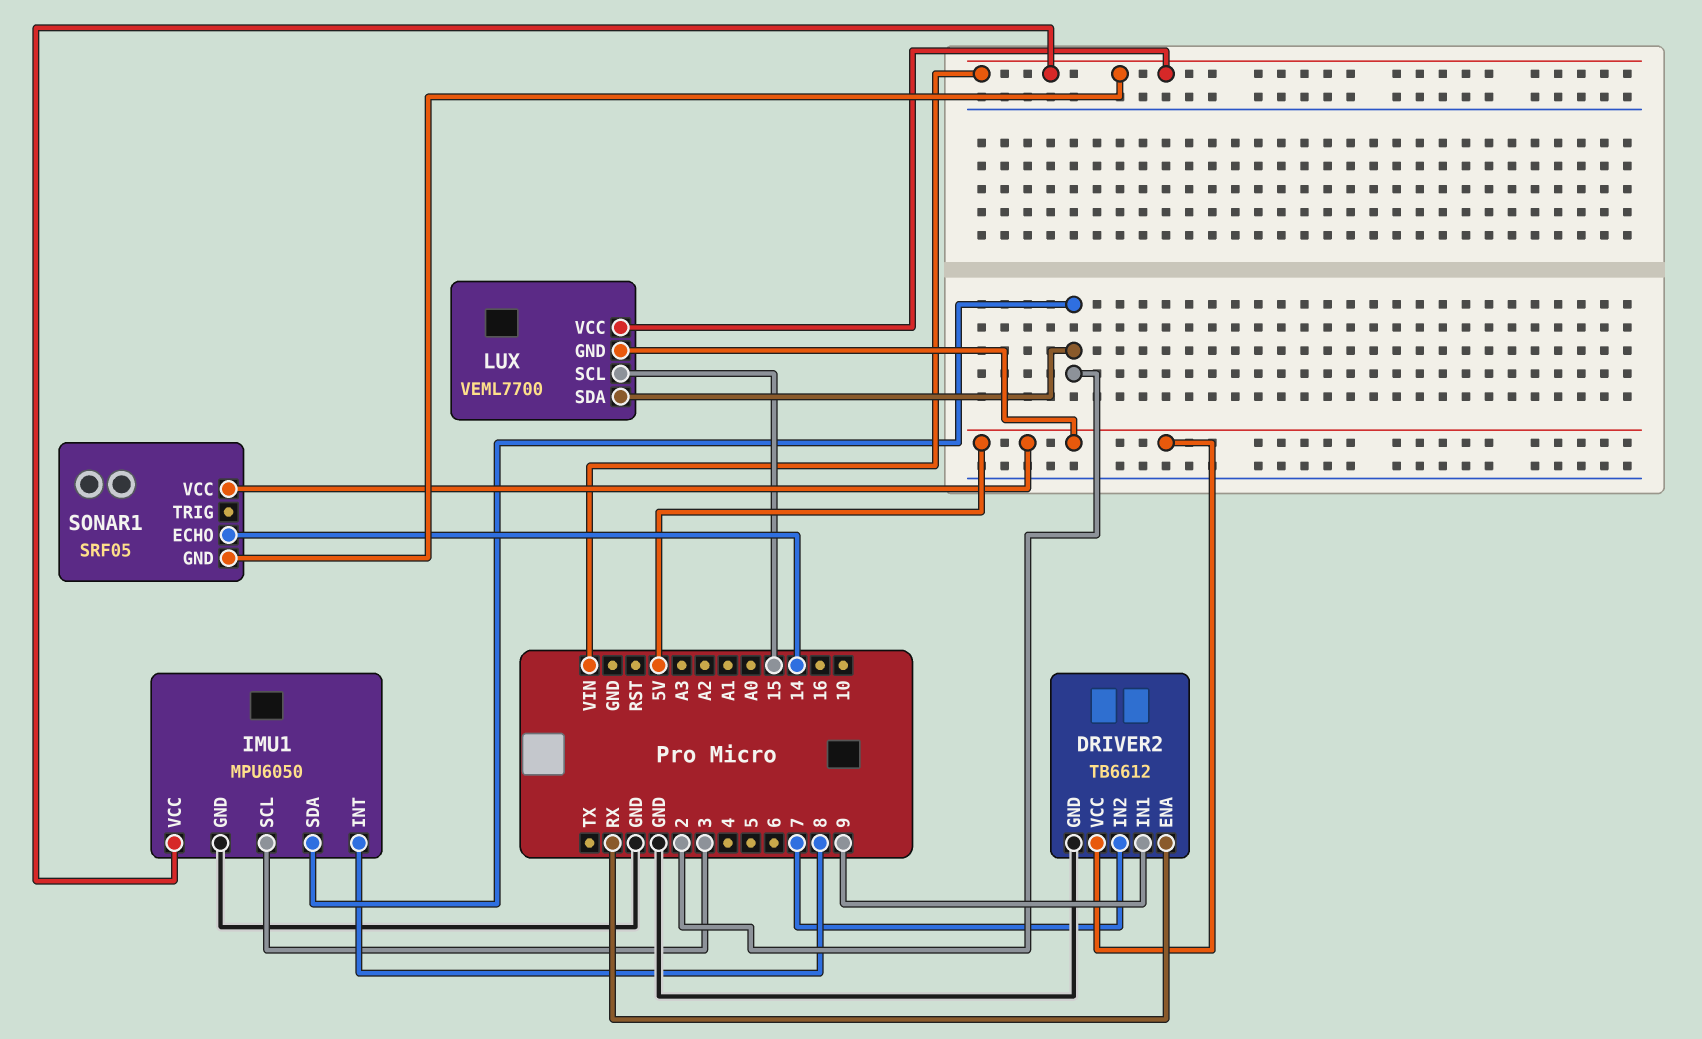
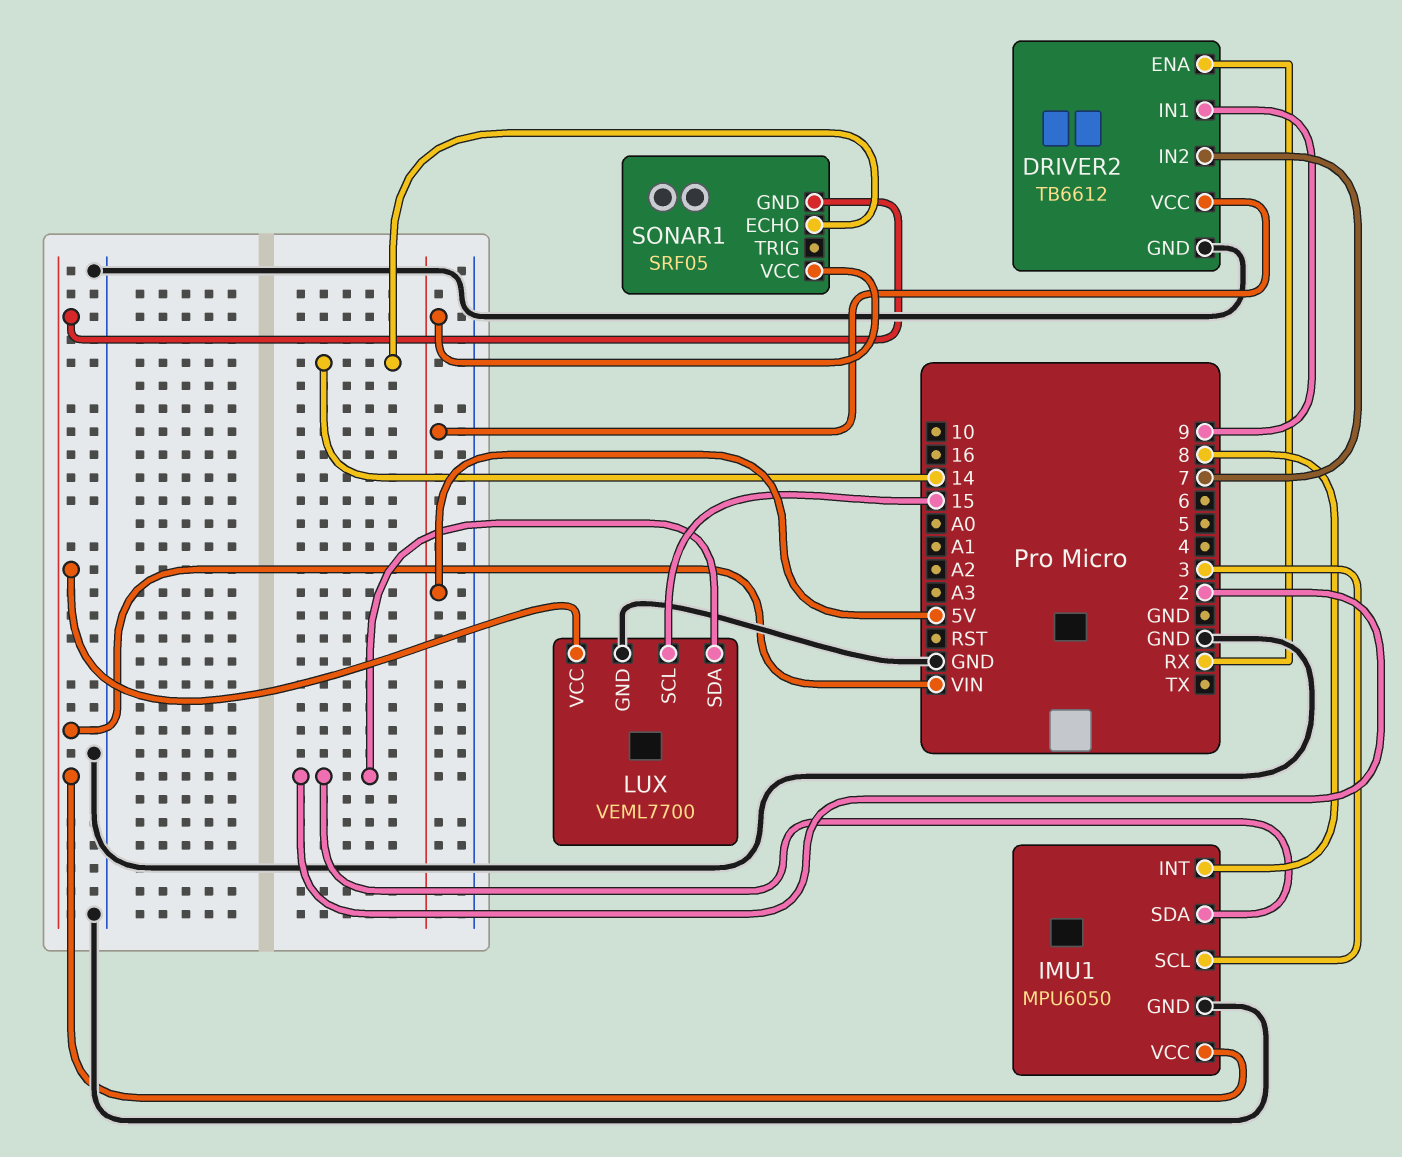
LUX pin GND: 5V -> GND

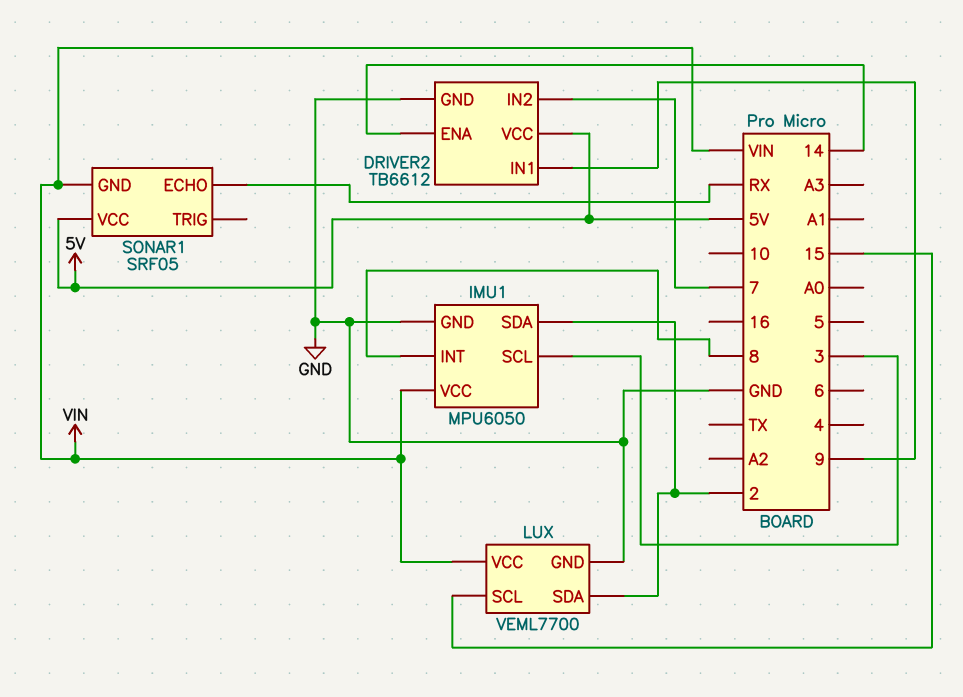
DRIVER2 pin ENA: RX -> 14
SONAR1 pin ECHO: 14 -> RX

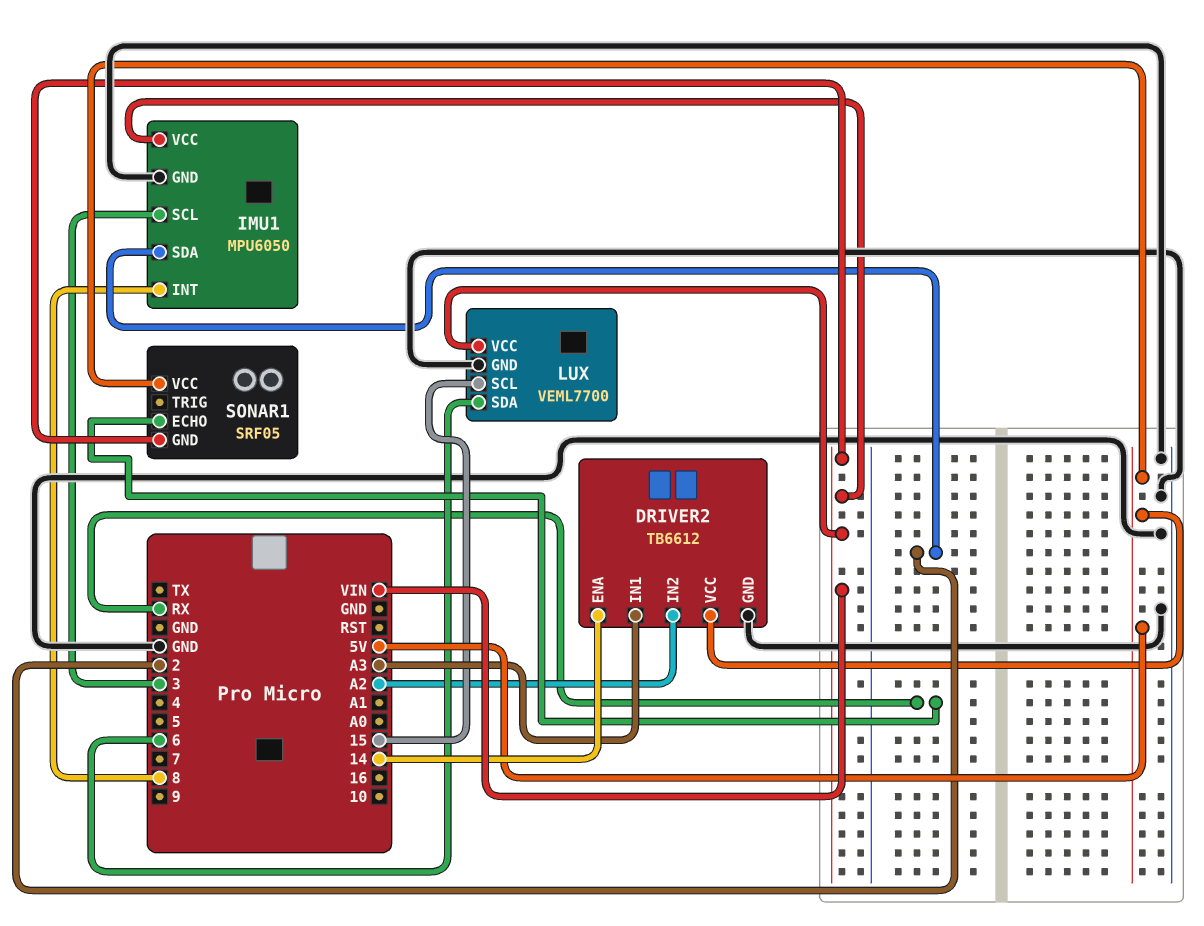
DRIVER2 pin IN1: 9 -> A3
DRIVER2 pin IN2: 7 -> A2
LUX pin SDA: 2 -> 6

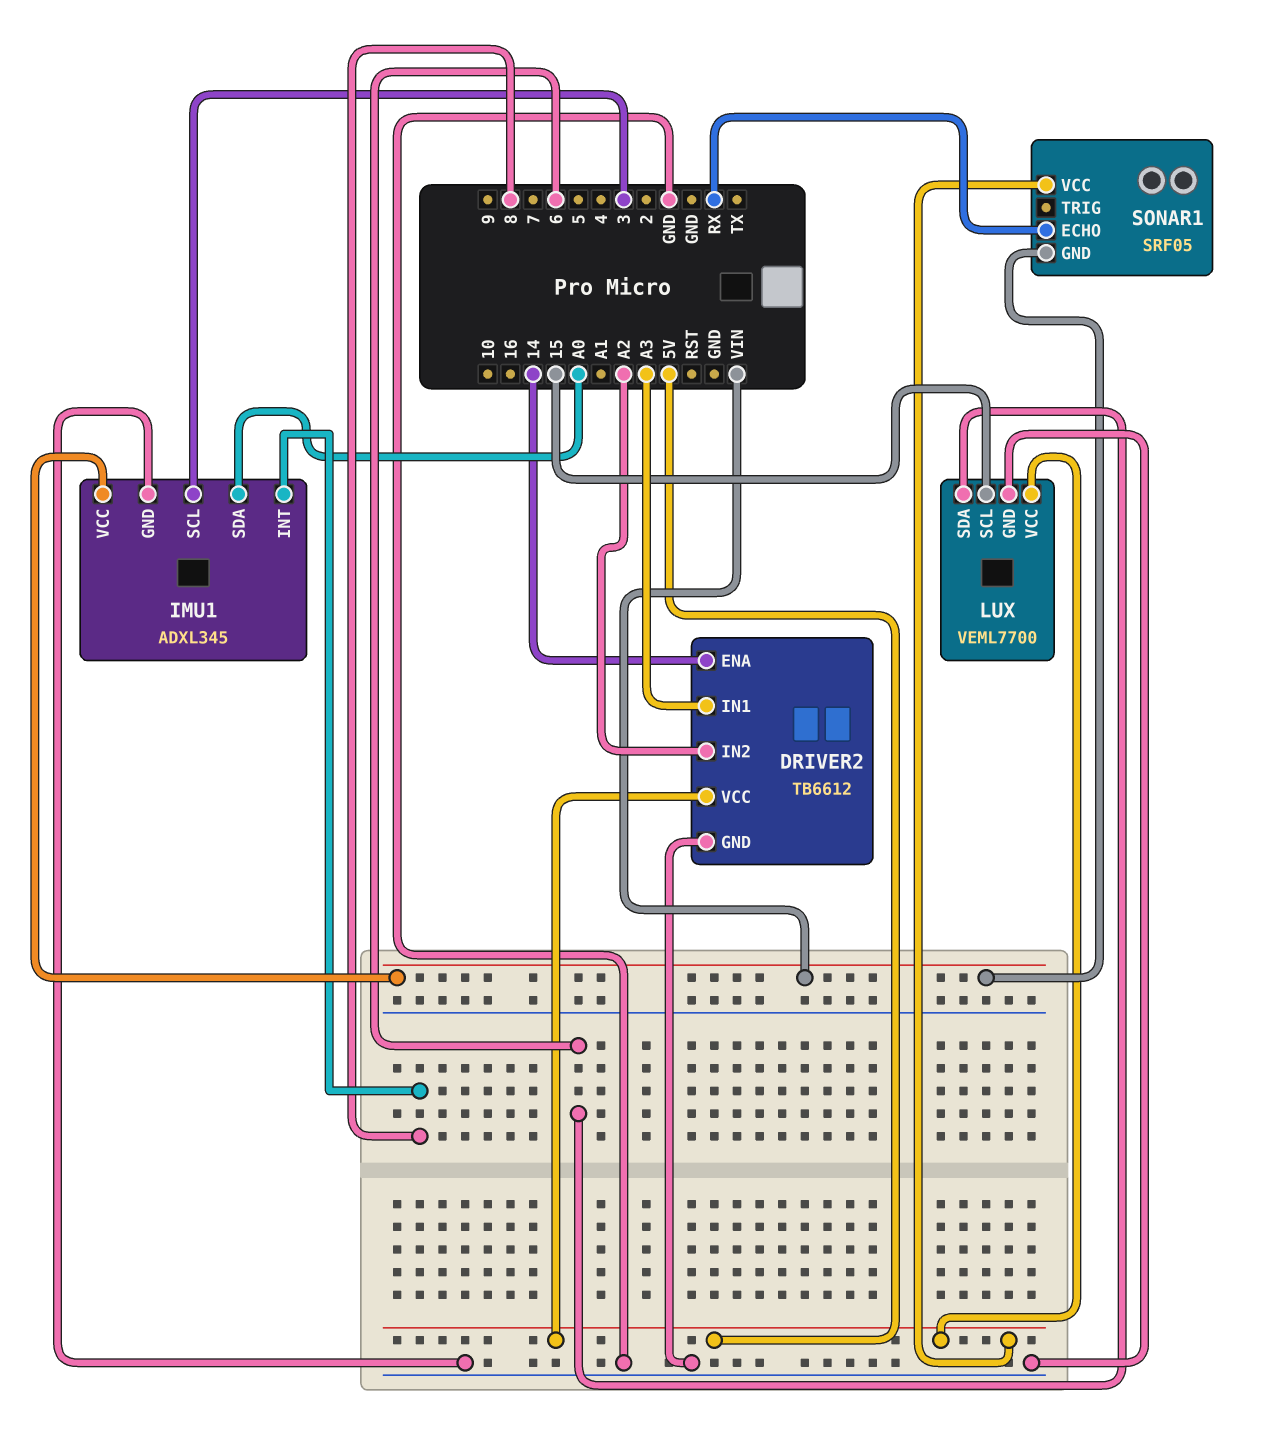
IMU1: MPU6050 -> ADXL345
IMU1 pin SDA: 2 -> A0
LUX pin VCC: VIN -> 5V

